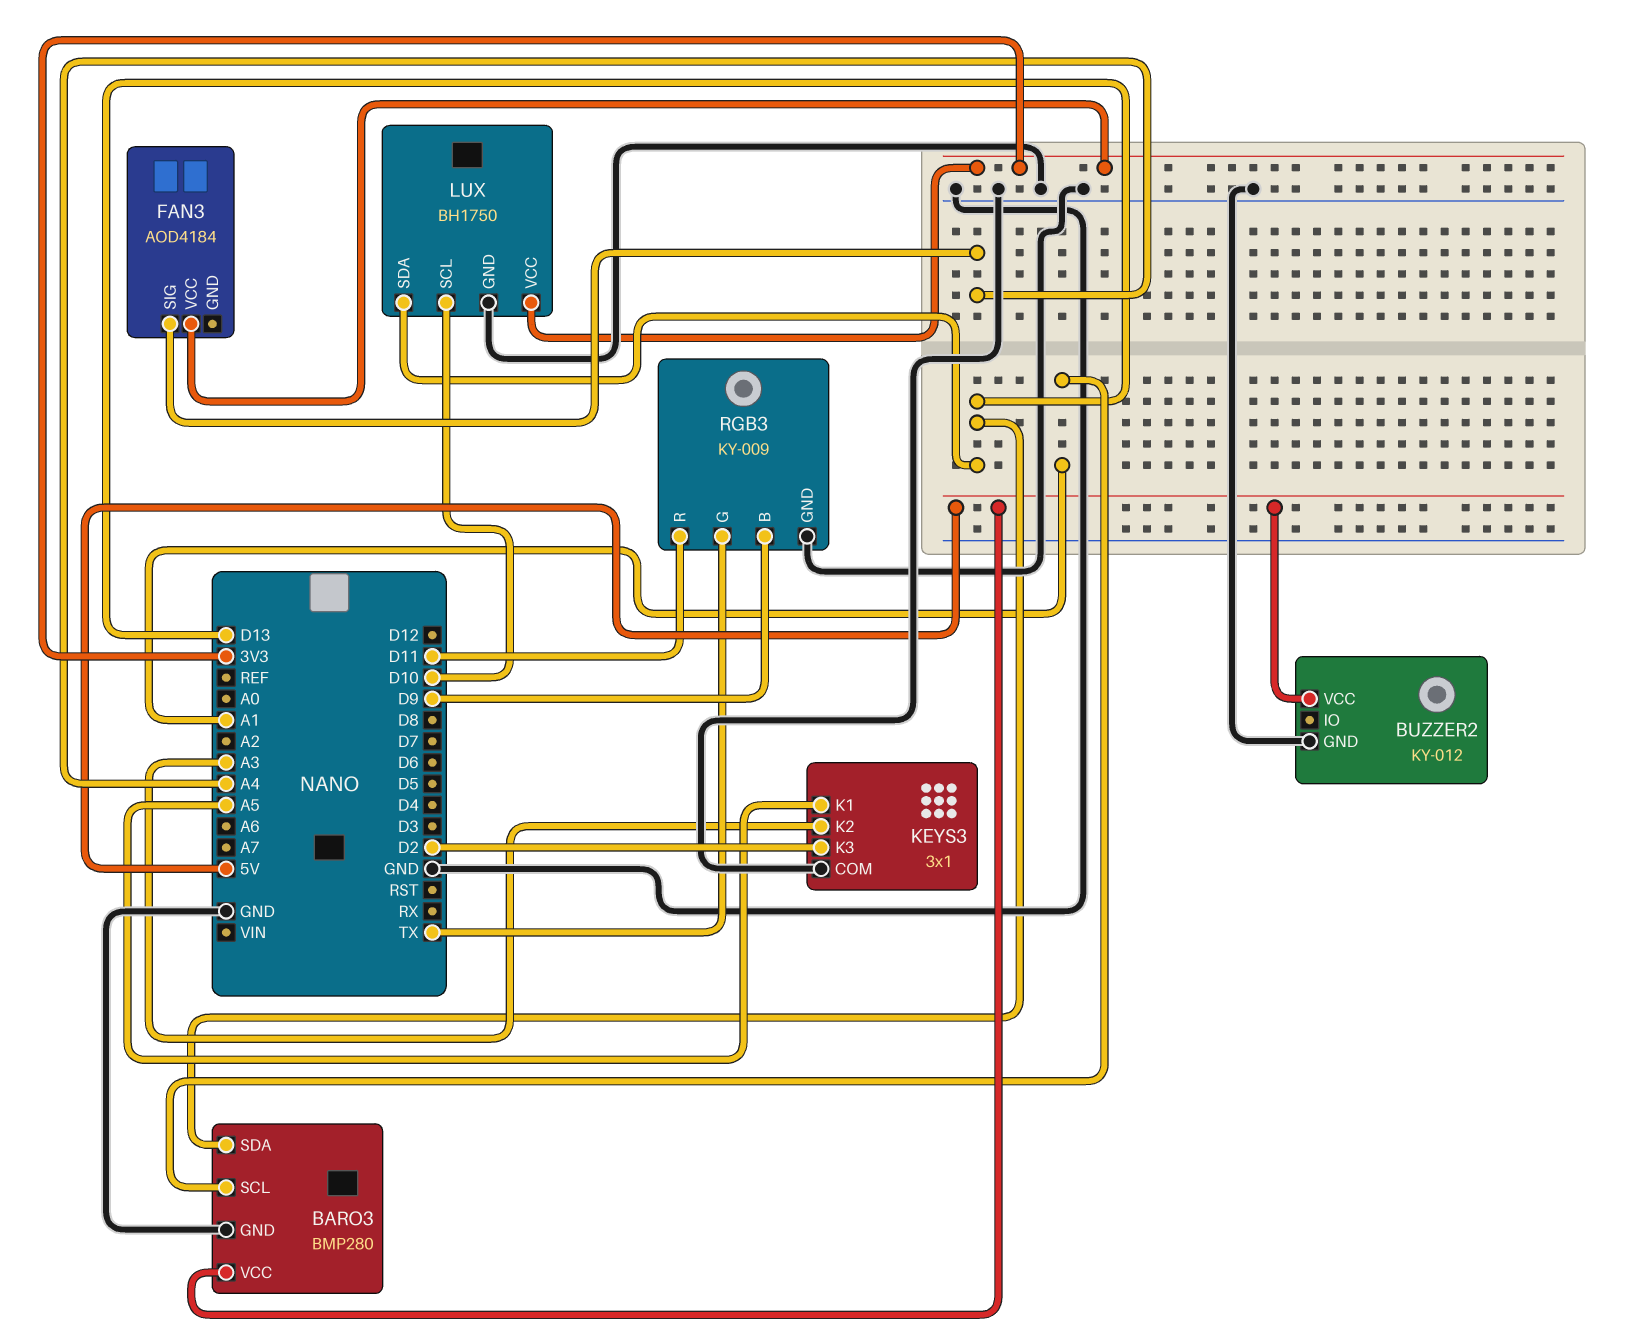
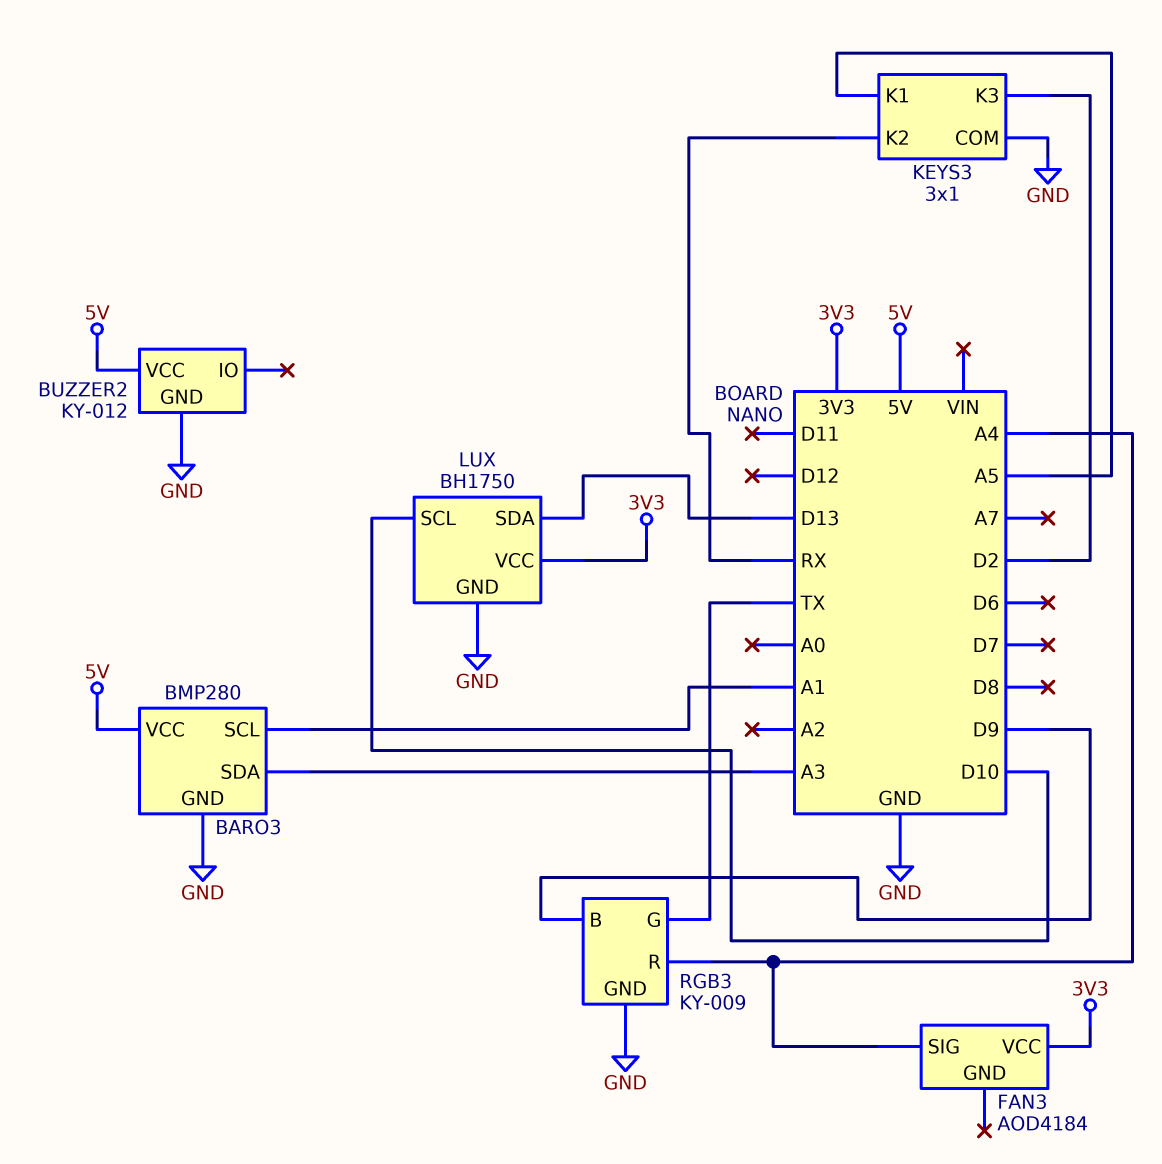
BARO3 pin SDA: D13 -> A3
KEYS3 pin K2: A3 -> RX
RGB3 pin R: D11 -> A4

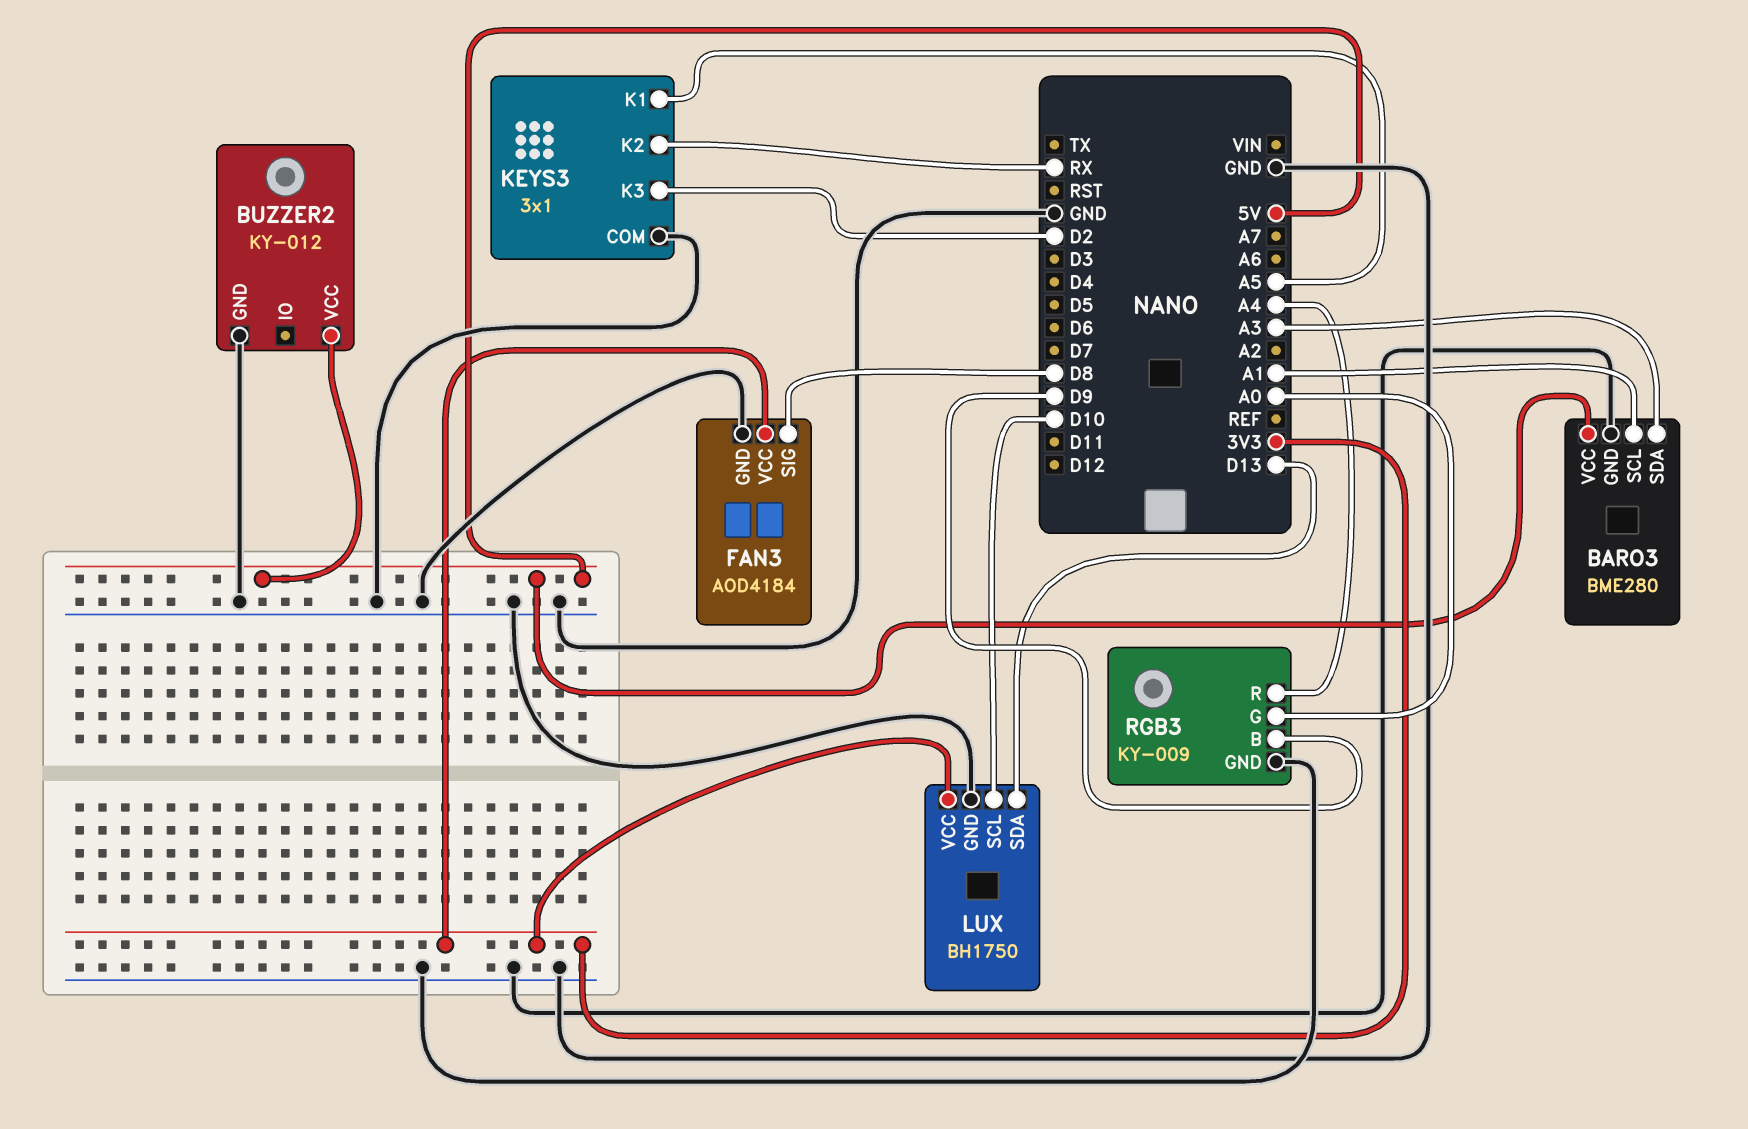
BARO3: BMP280 -> BME280
FAN3 pin GND: none -> GND
FAN3 pin SIG: A4 -> D8
RGB3 pin G: TX -> A0

